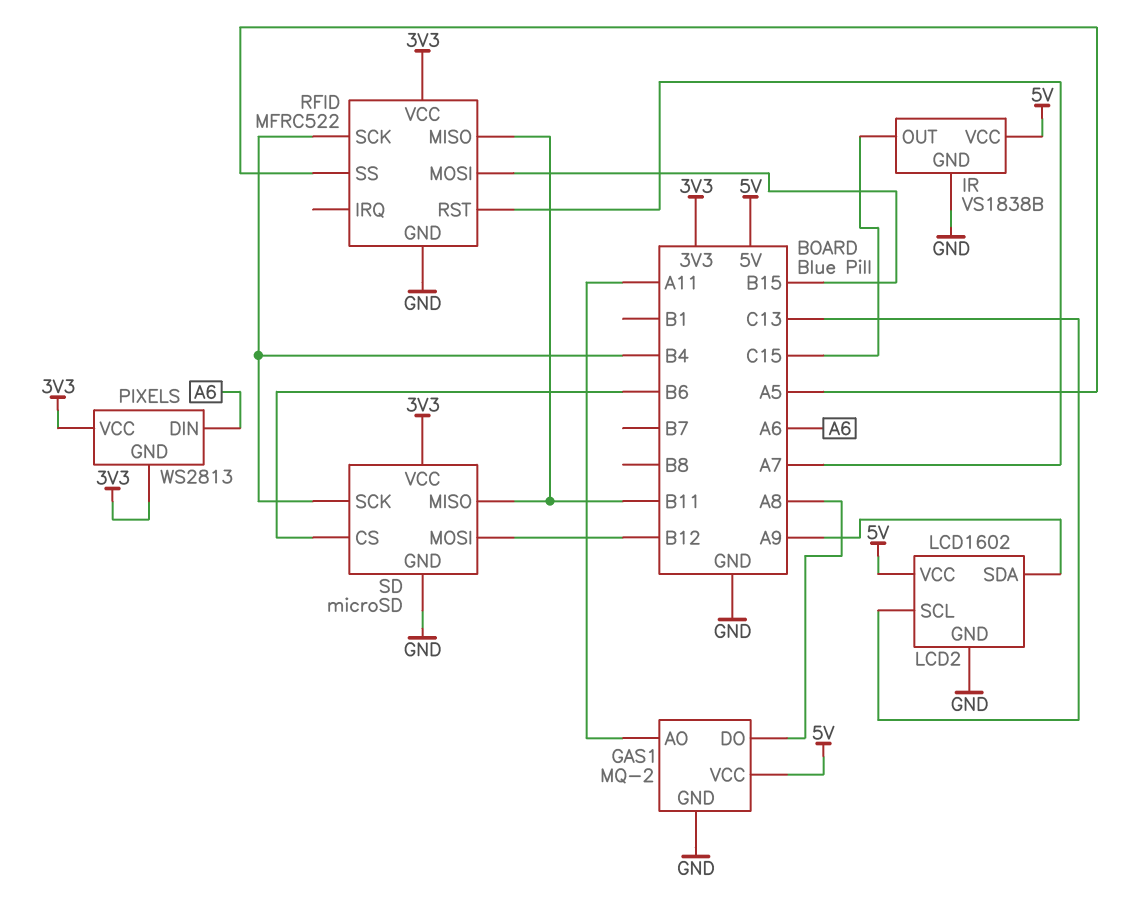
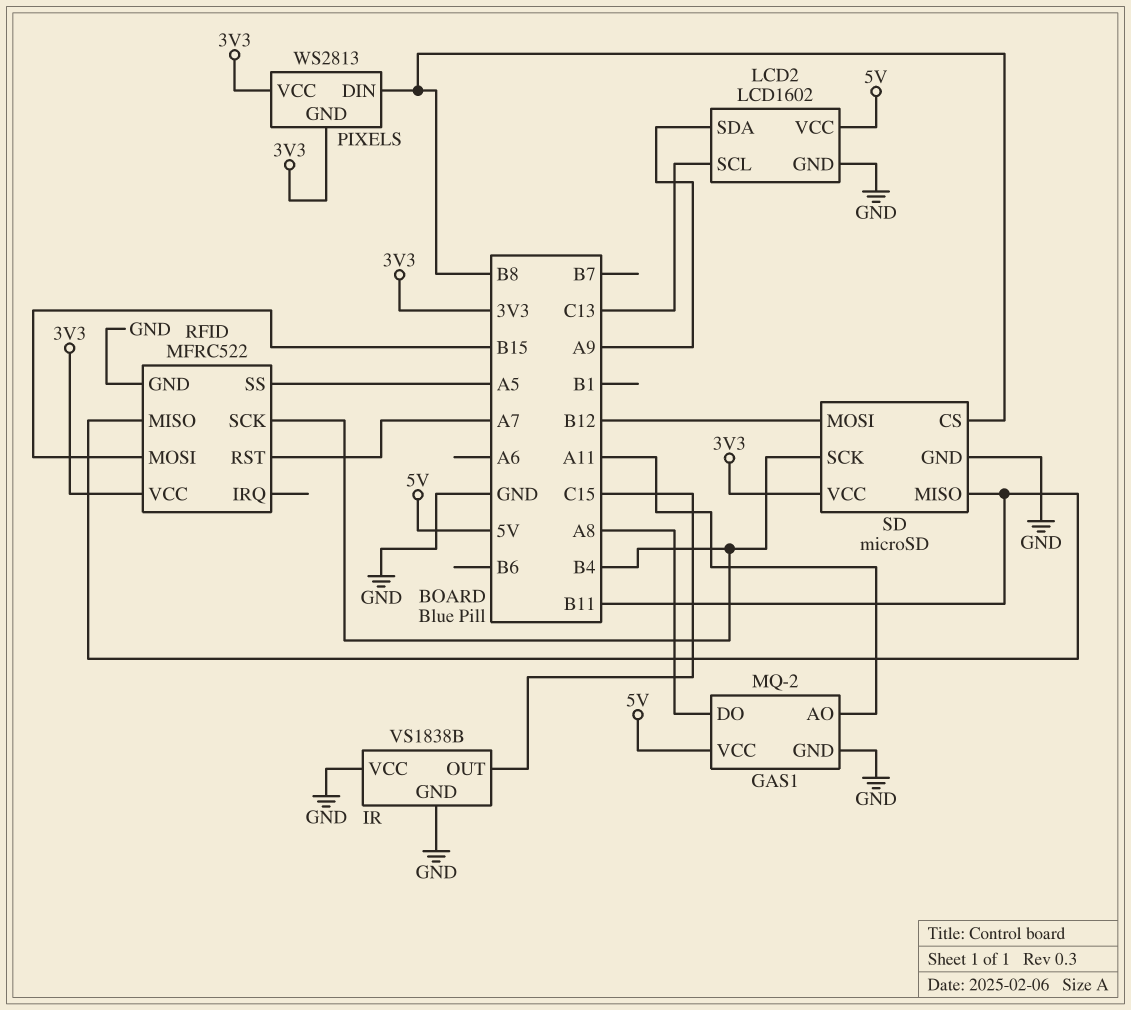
IR pin VCC: 5V -> GND
PIXELS pin DIN: A6 -> B8
SD pin CS: B6 -> B8

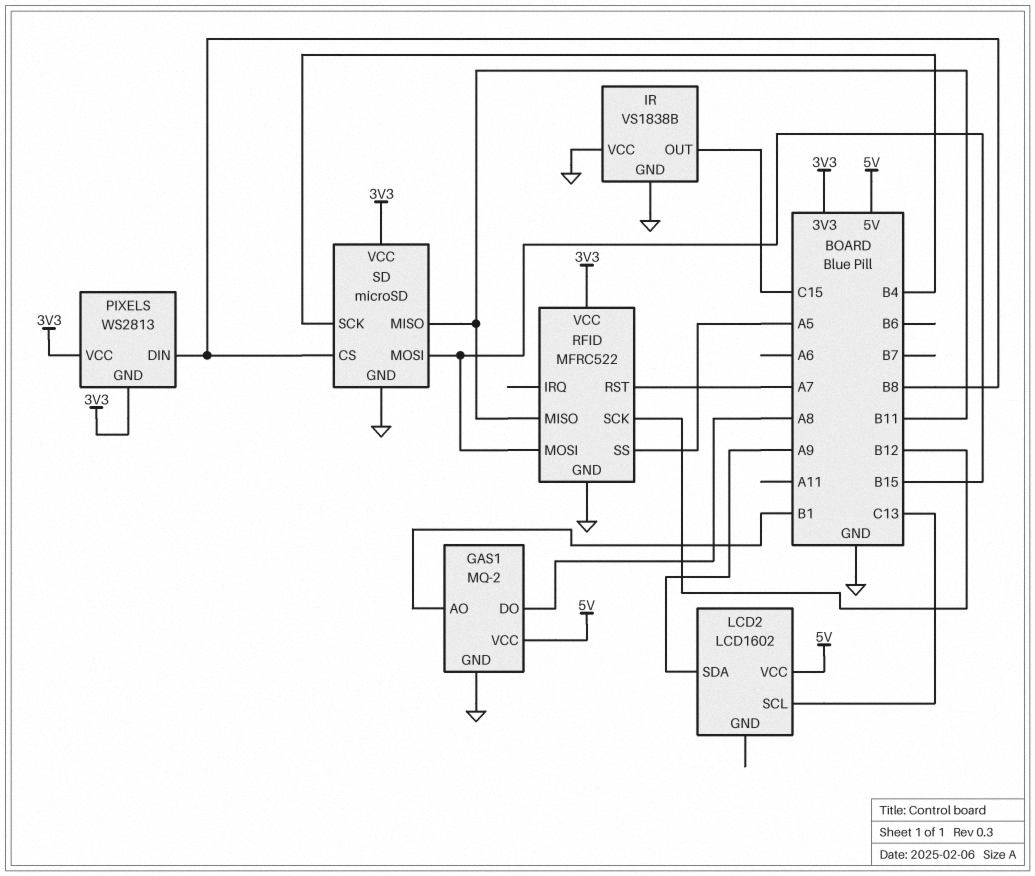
GAS1 pin AO: A11 -> B1
LCD2 pin GND: GND -> none
RFID pin SCK: B4 -> B12
SD pin MOSI: B12 -> B15

